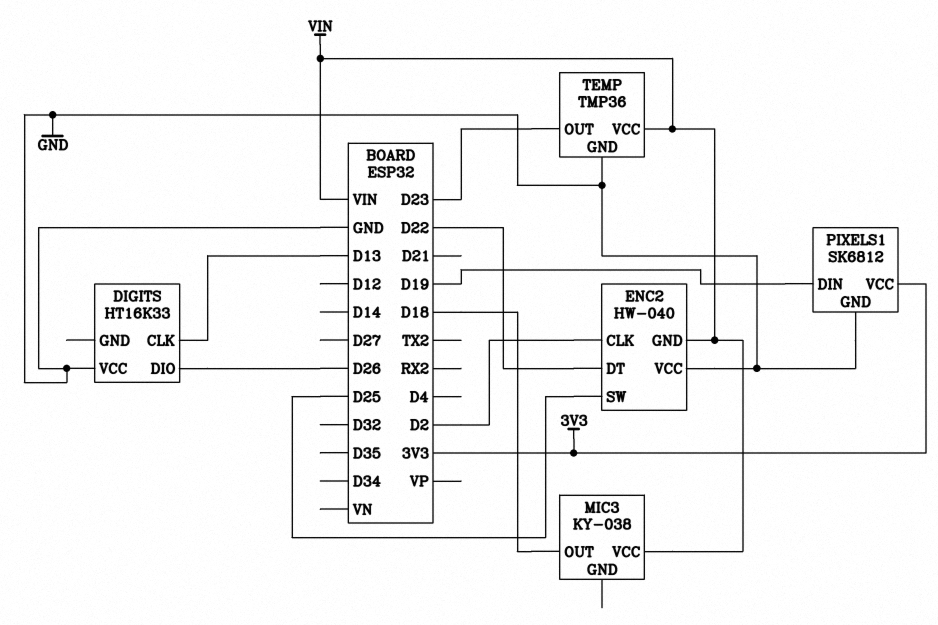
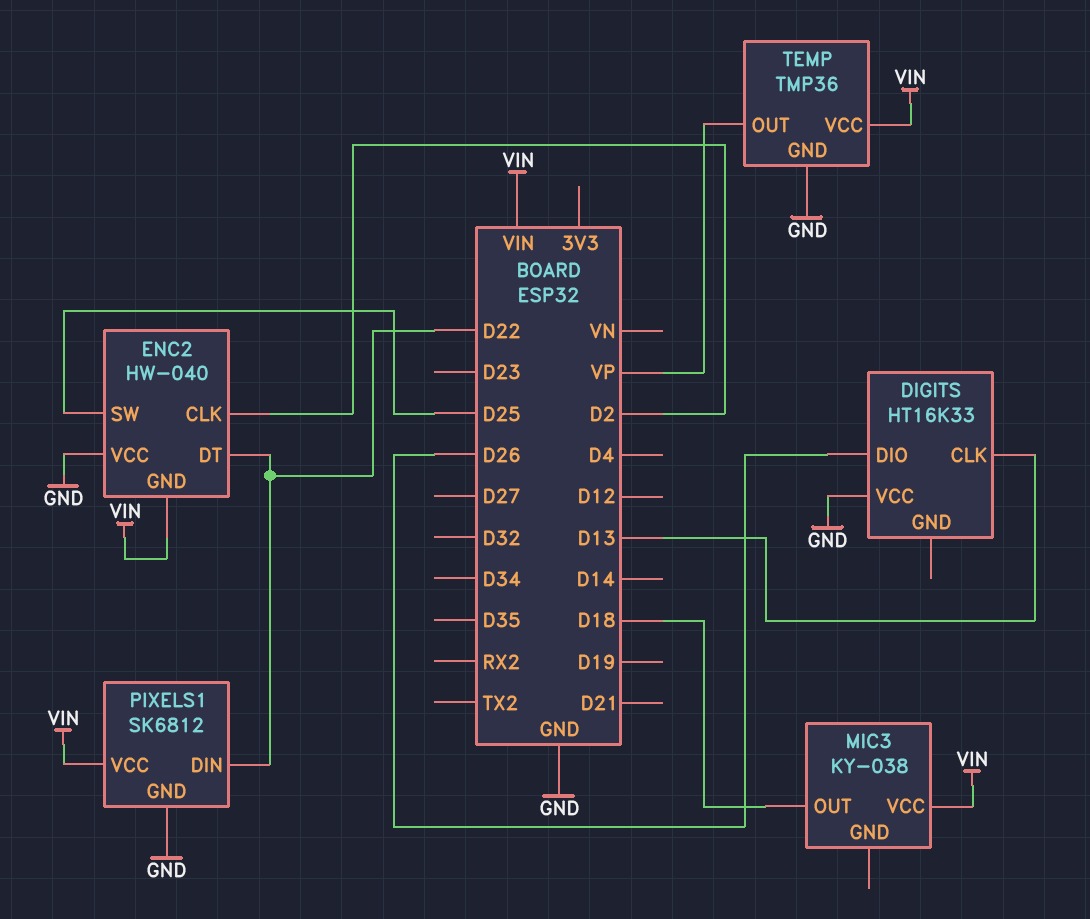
PIXELS1 pin DIN: D19 -> D22
PIXELS1 pin VCC: 3V3 -> VIN
TEMP pin OUT: D23 -> VP

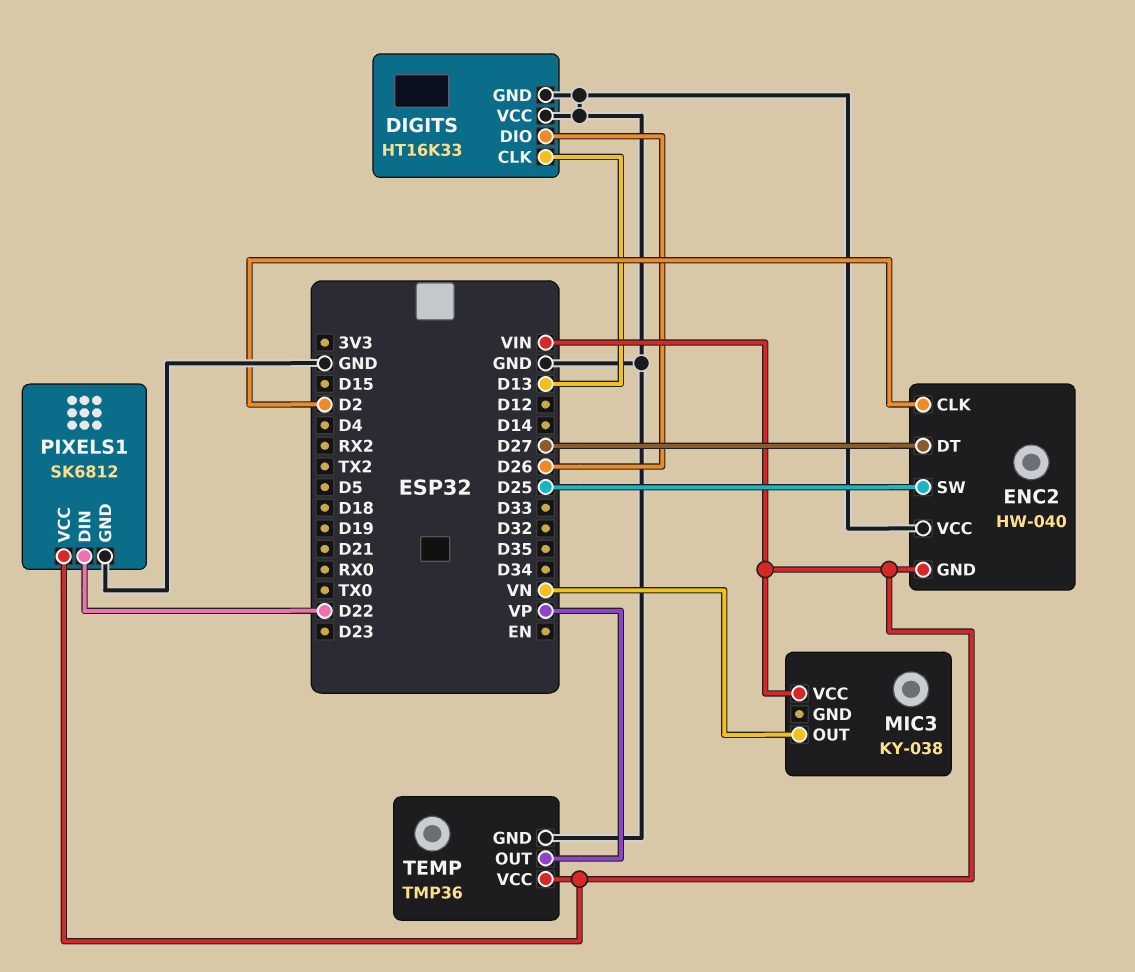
DIGITS pin GND: none -> GND
ENC2 pin DT: D22 -> D27
MIC3 pin OUT: D18 -> VN

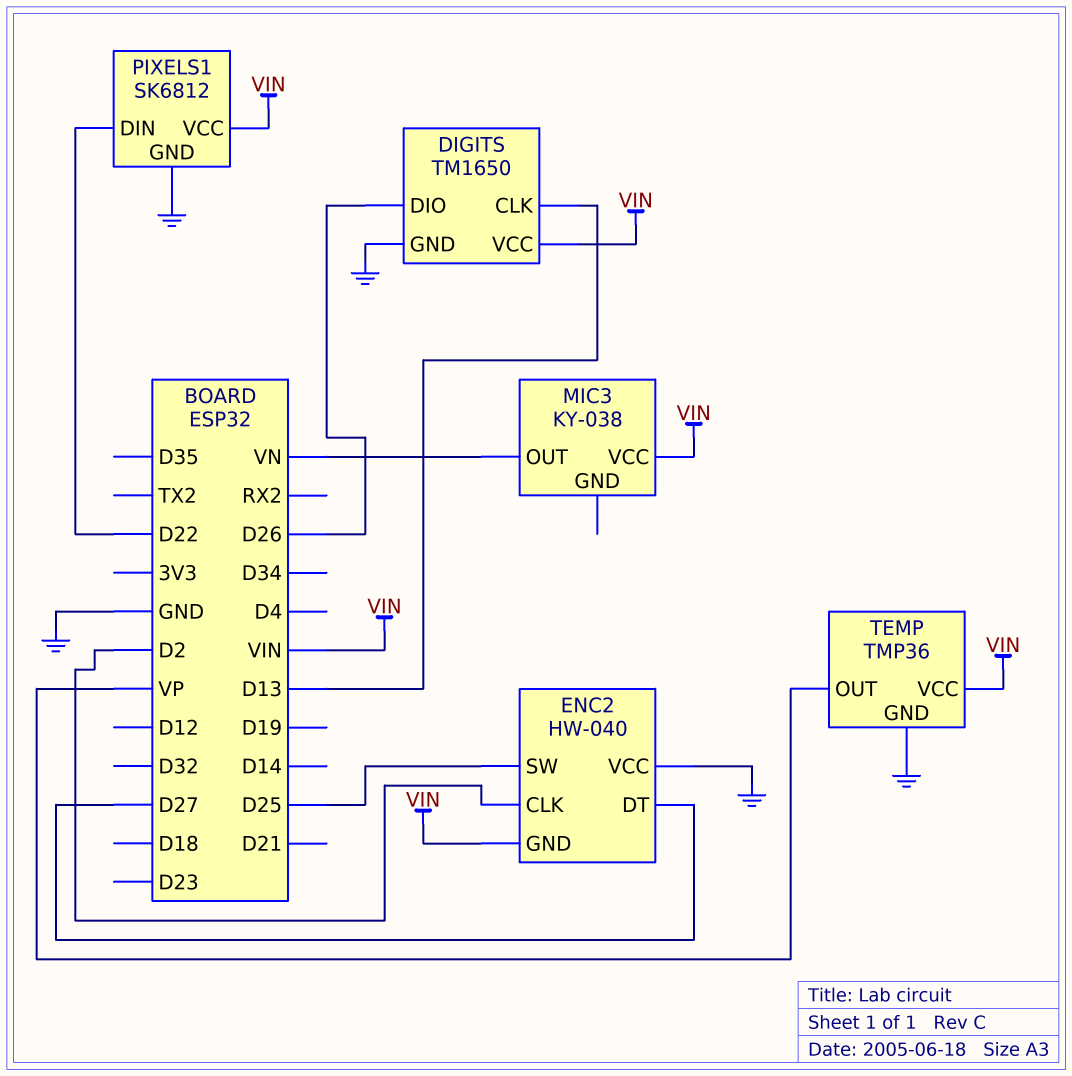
DIGITS: HT16K33 -> TM1650
DIGITS pin VCC: GND -> VIN

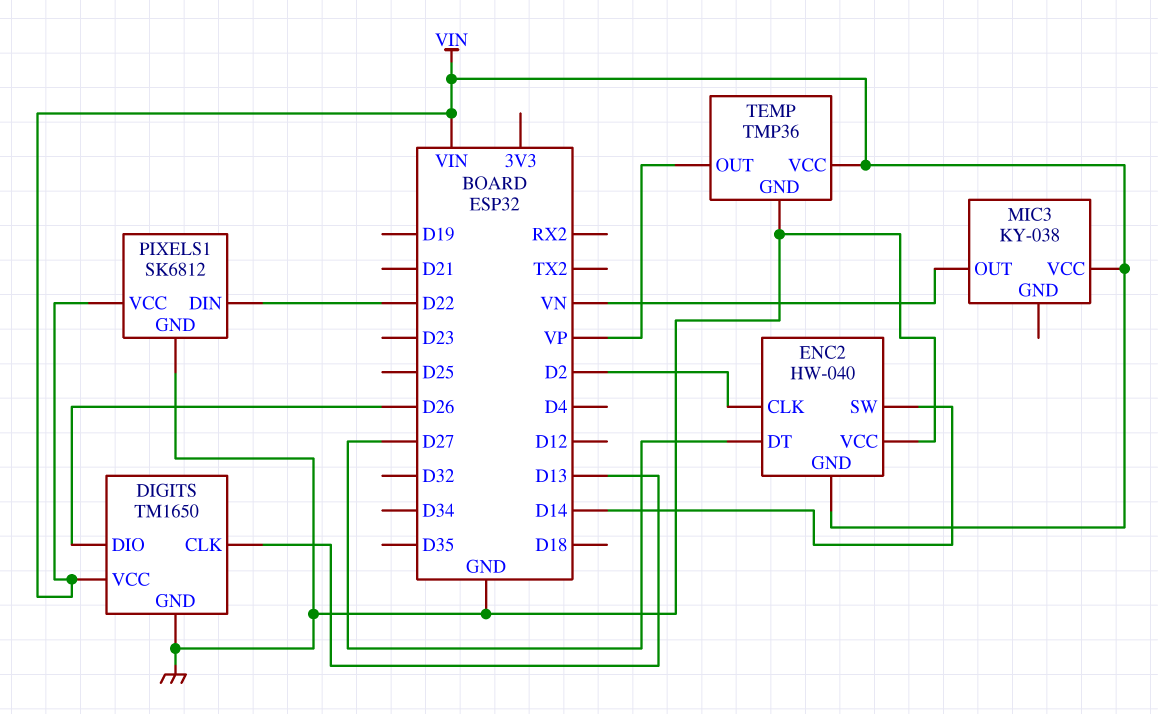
ENC2 pin SW: D25 -> D14

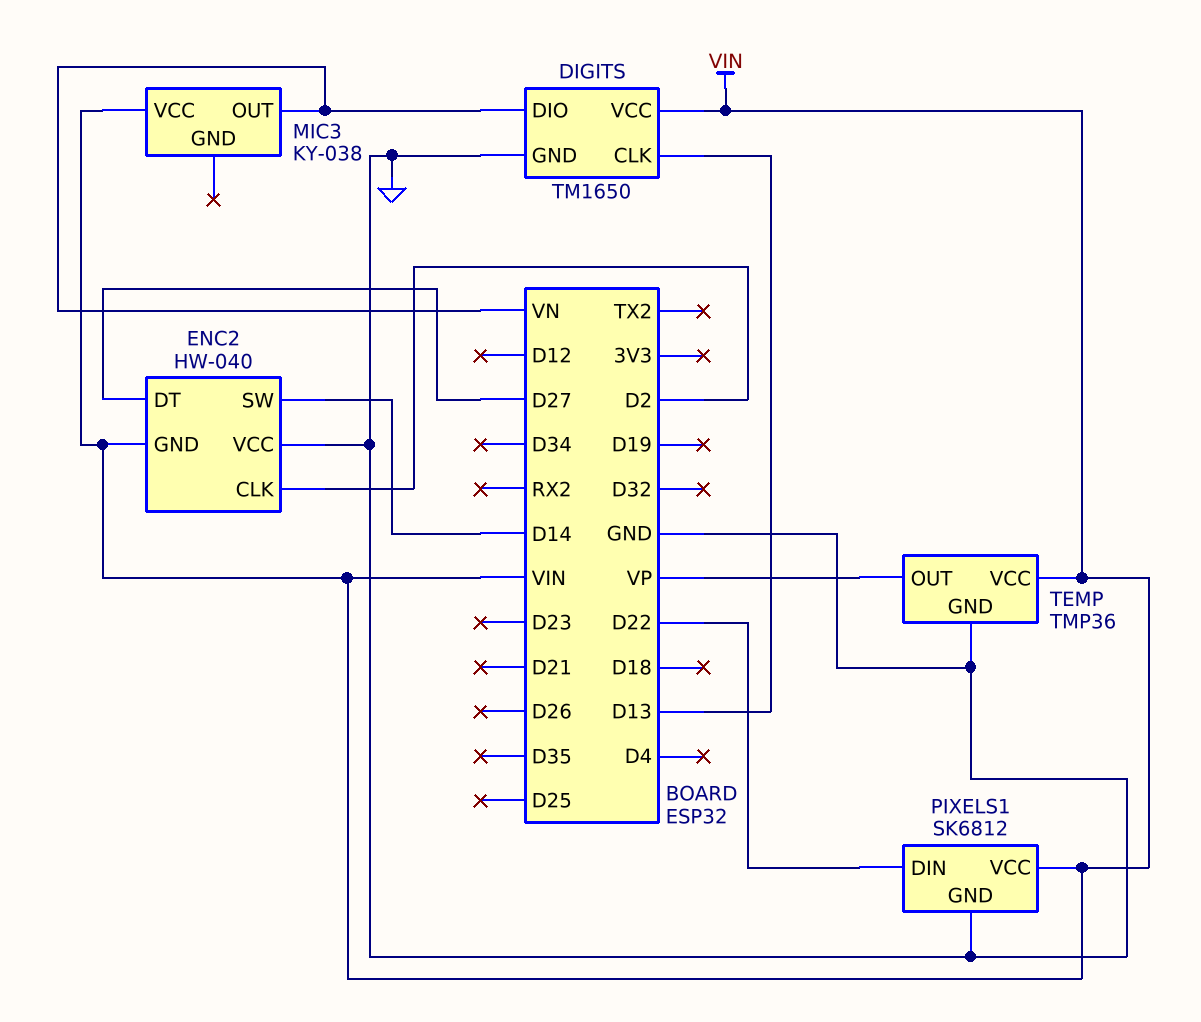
DIGITS pin DIO: D26 -> VN

